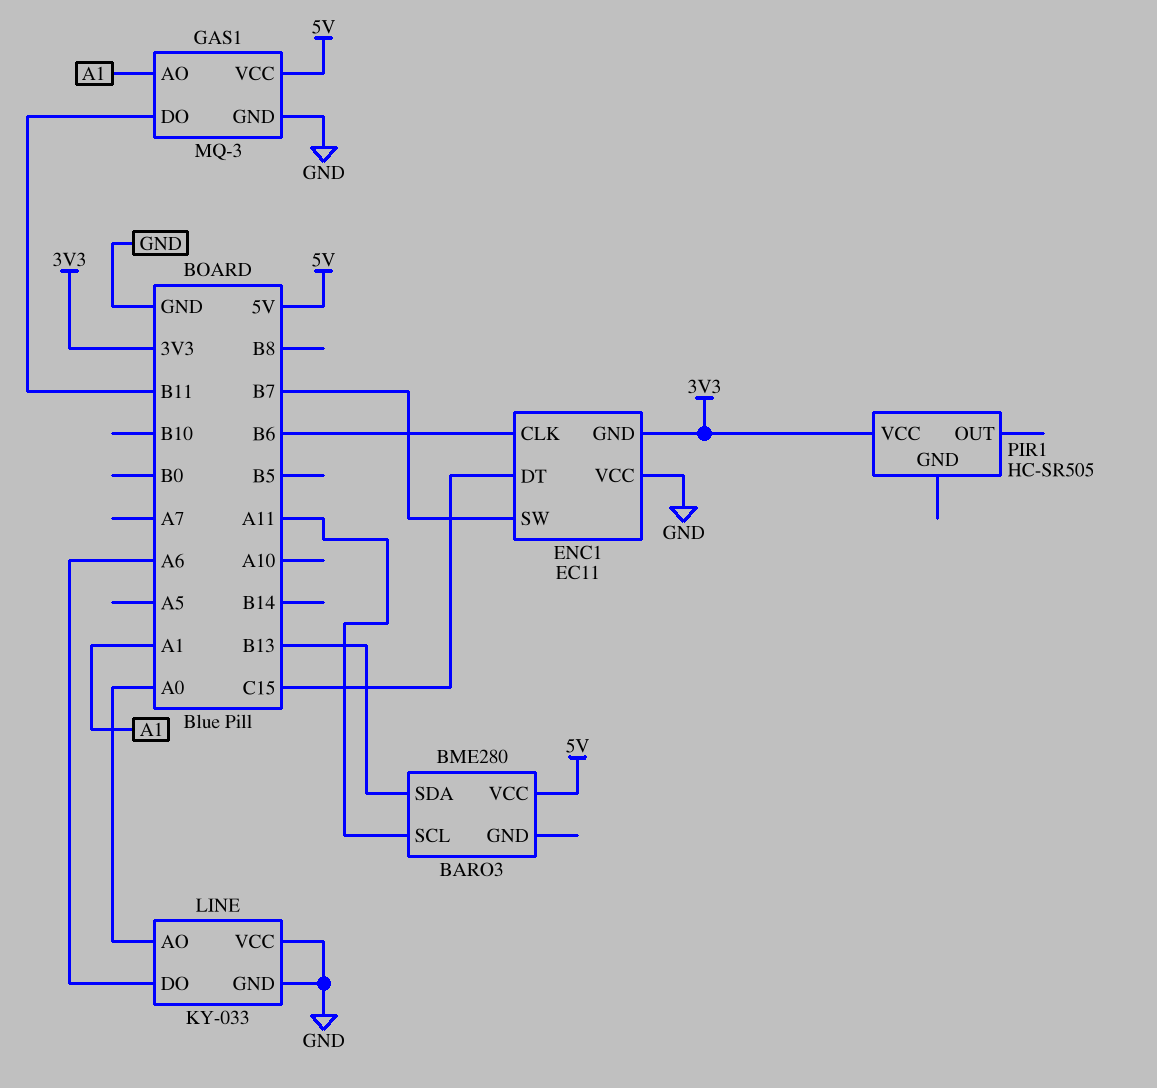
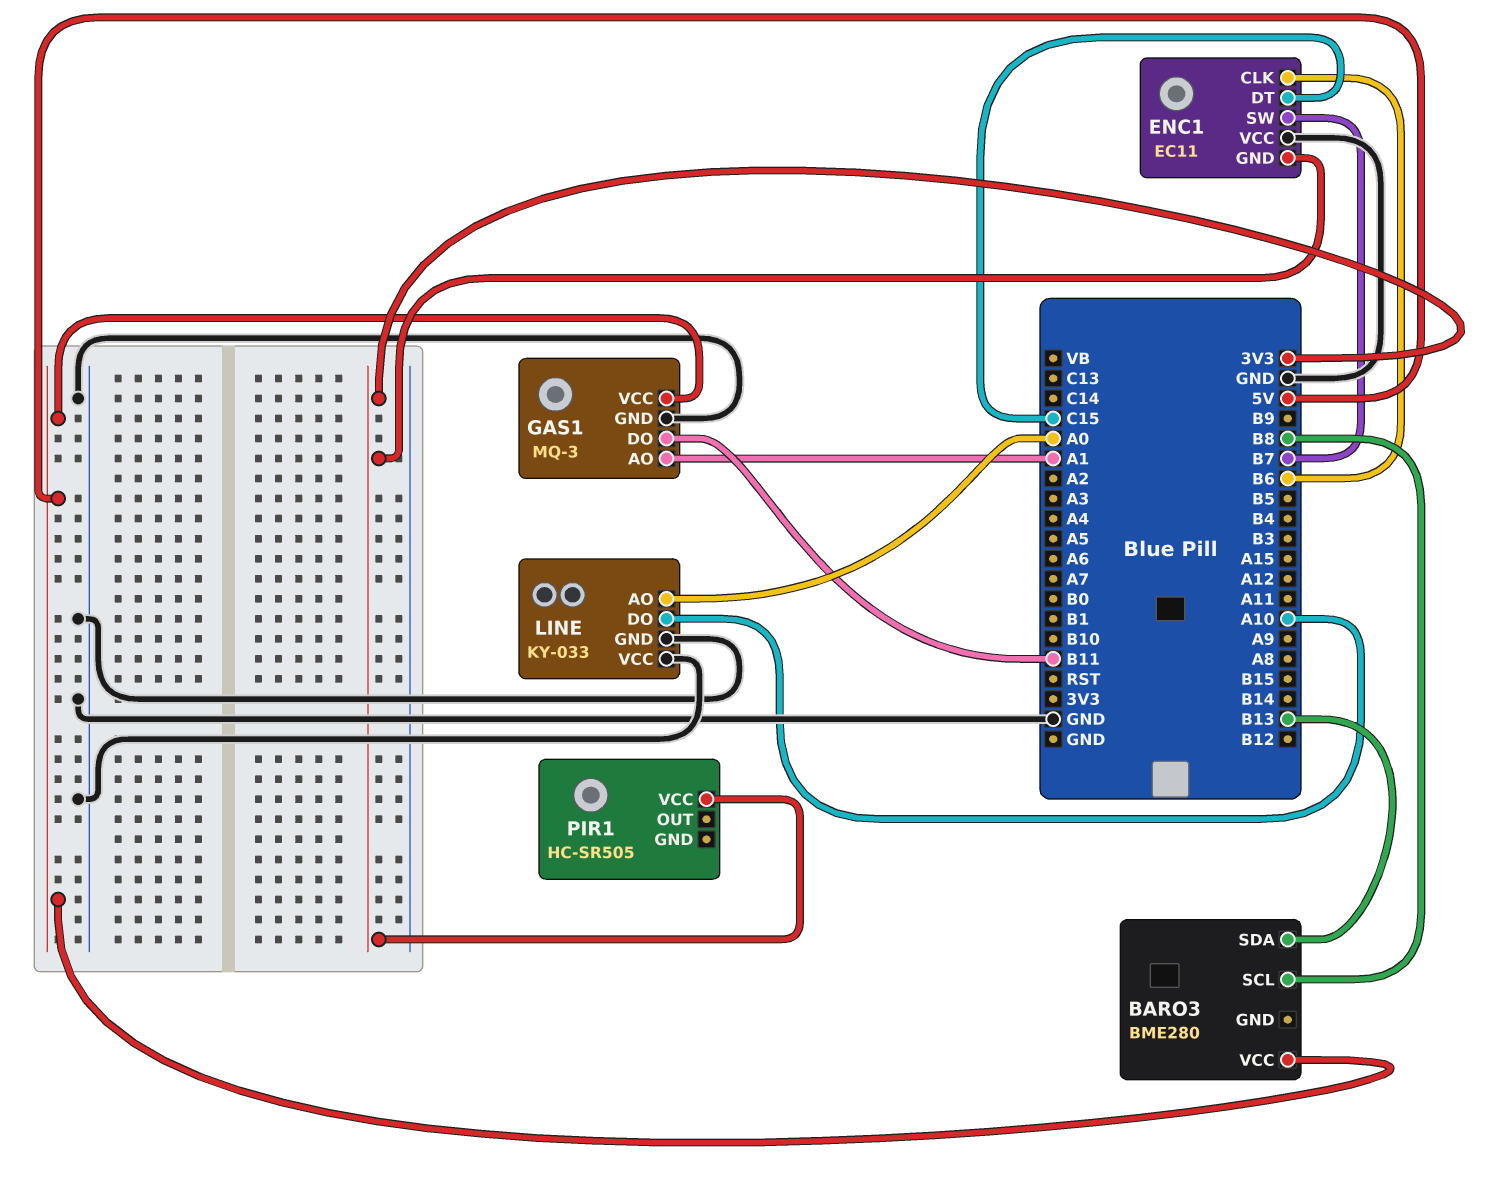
BARO3 pin SCL: A11 -> B8
LINE pin DO: A6 -> A10

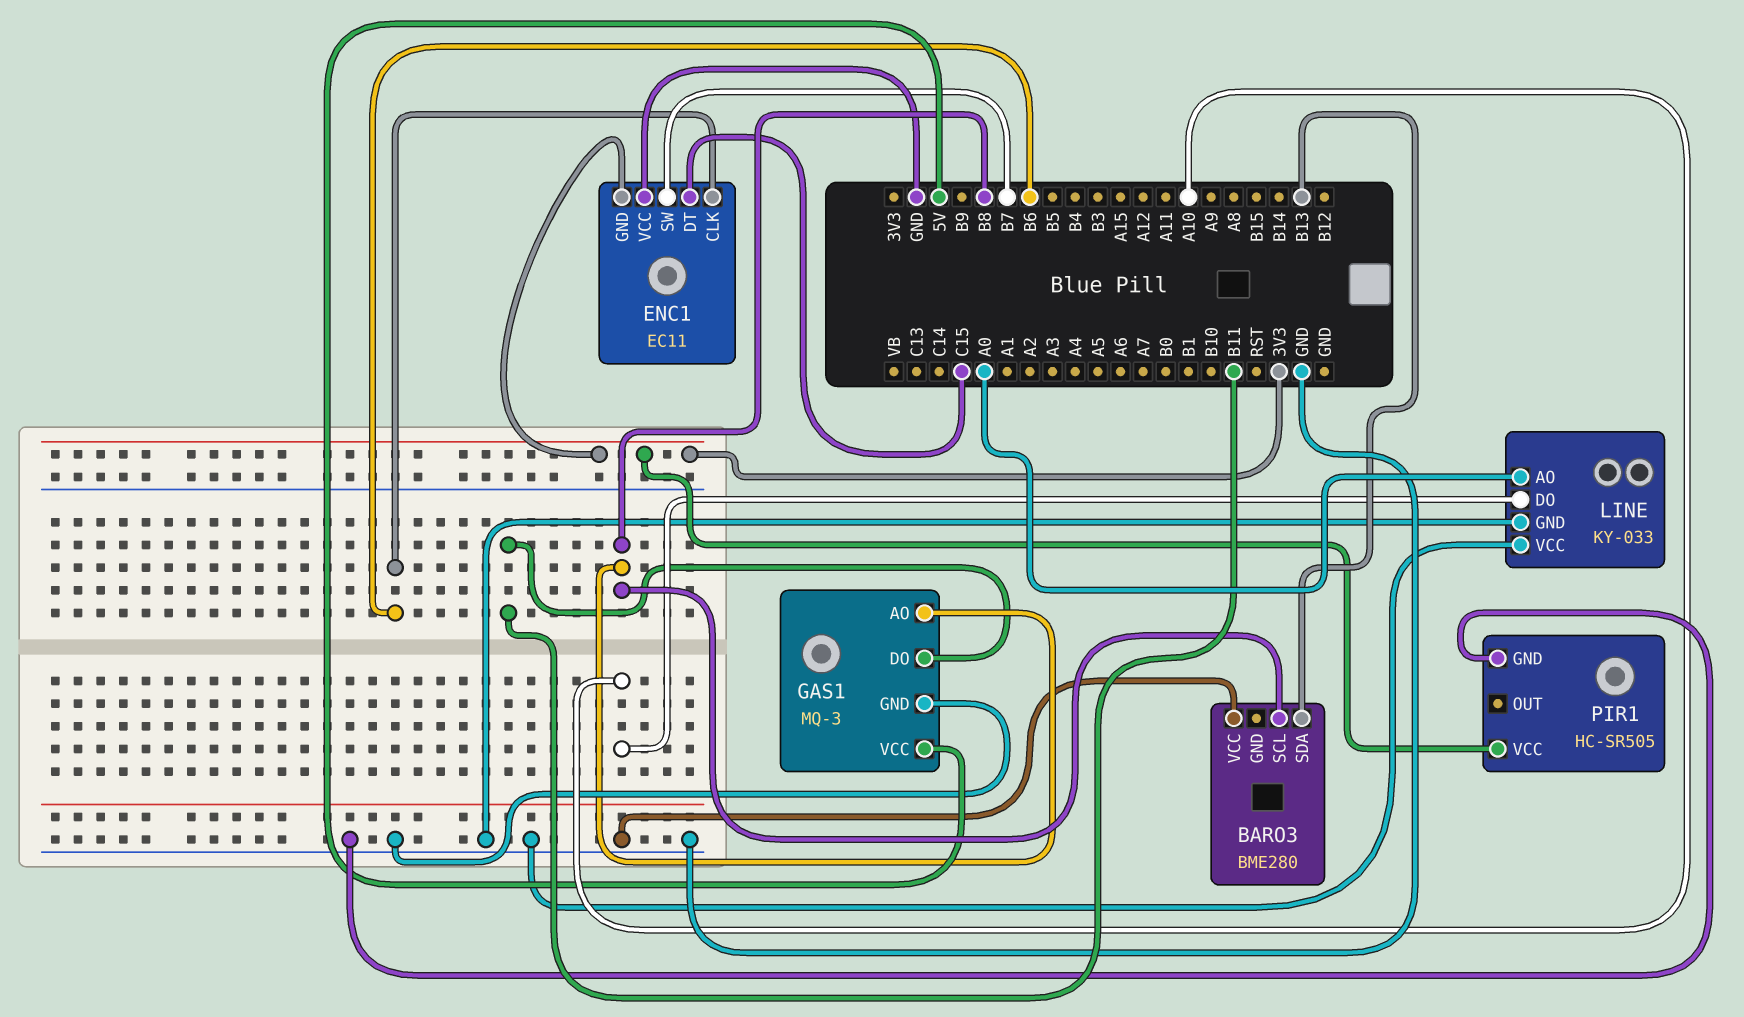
BARO3 pin VCC: 5V -> GND
GAS1 pin AO: A1 -> B8
PIR1 pin GND: none -> GND

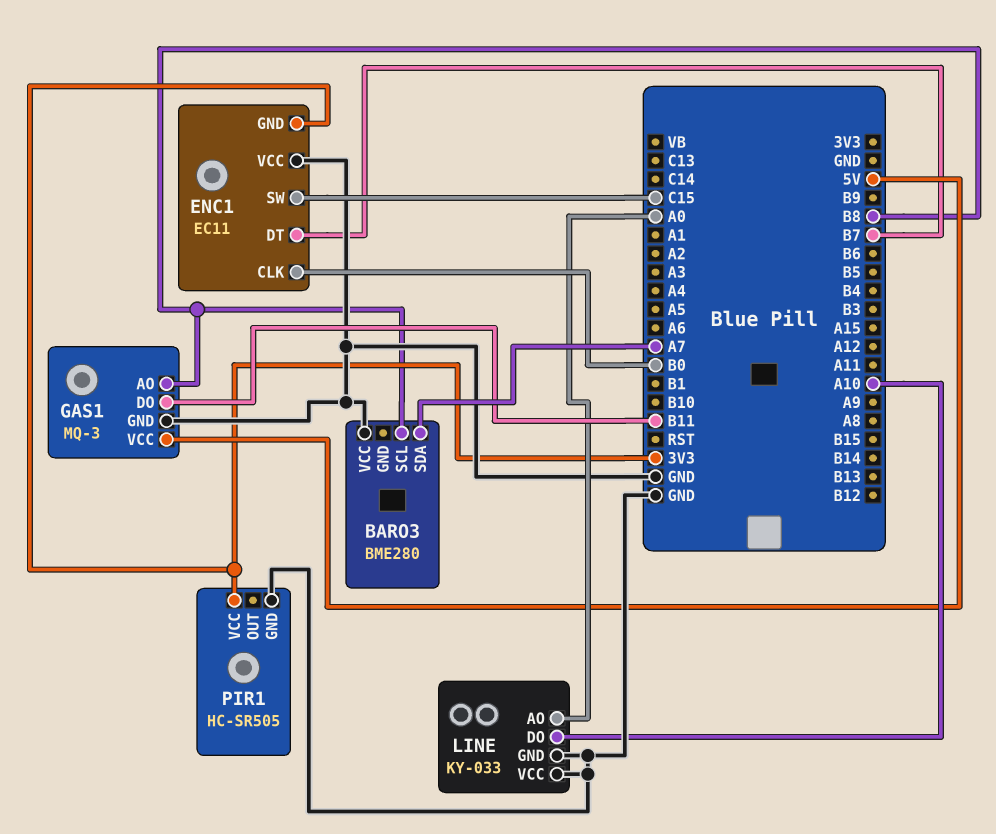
BARO3 pin SDA: B13 -> A7
ENC1 pin CLK: B6 -> B0
ENC1 pin DT: C15 -> B7
ENC1 pin SW: B7 -> C15

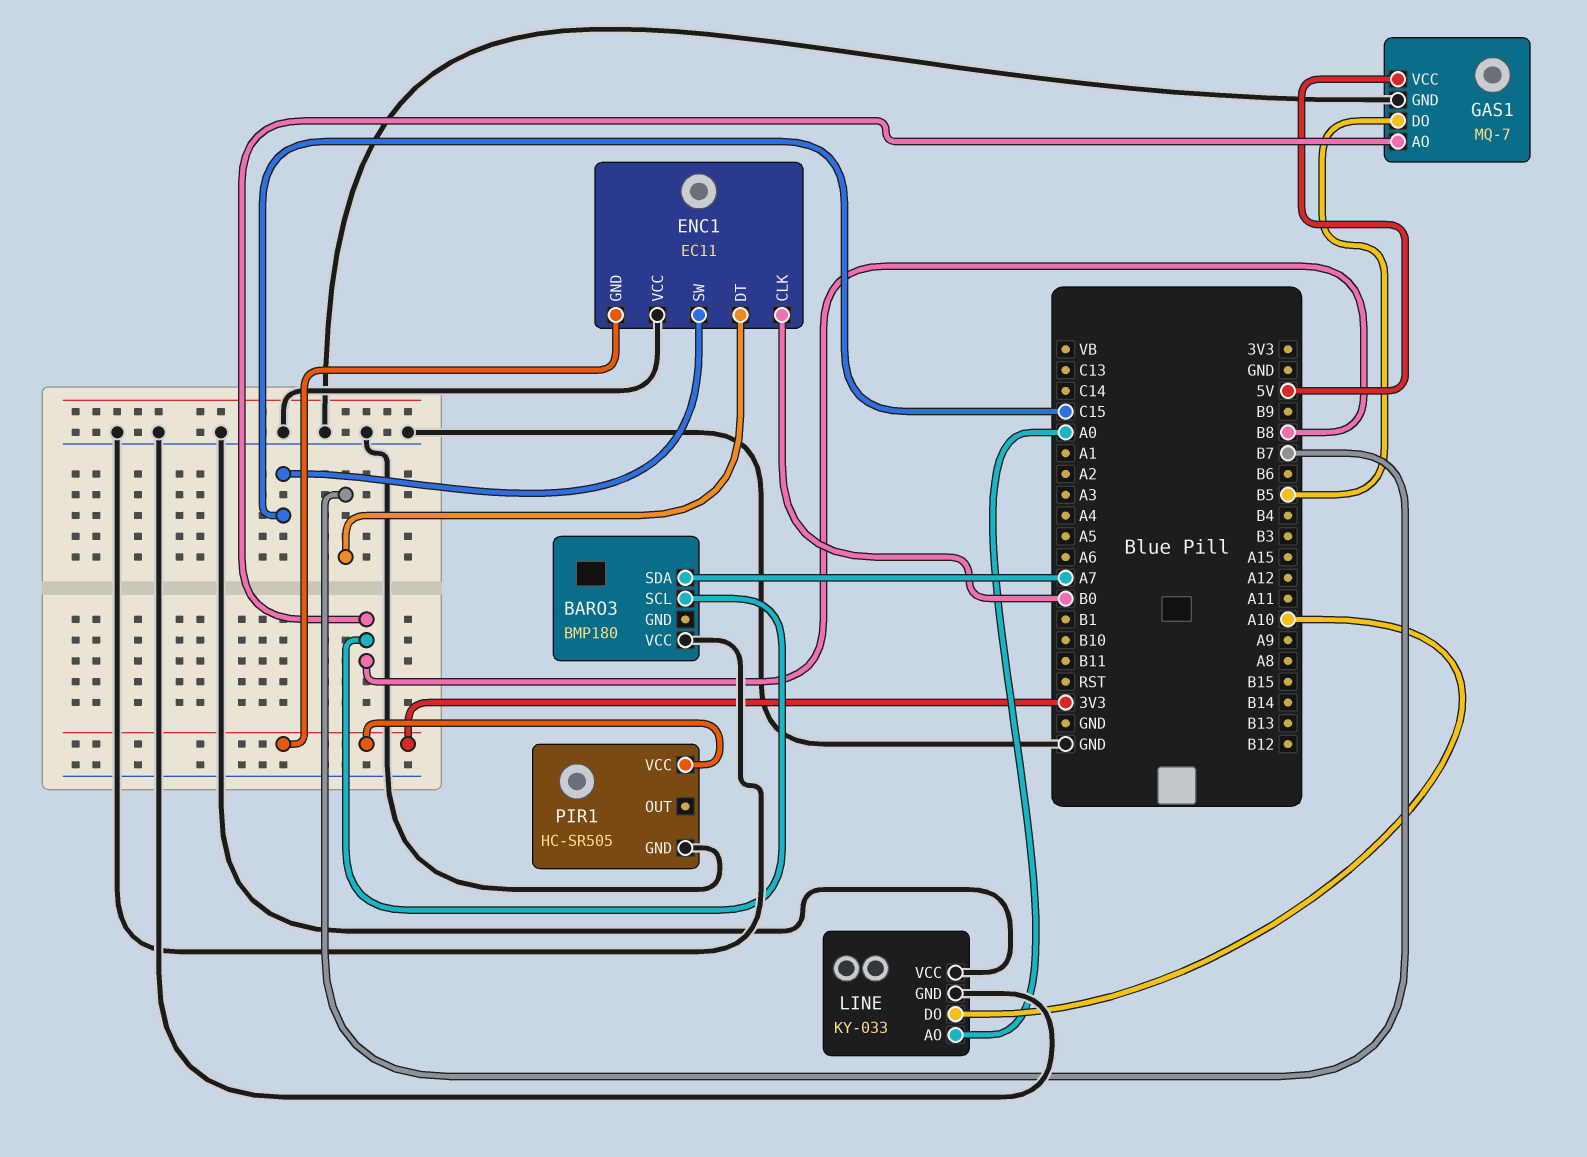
BARO3: BME280 -> BMP180
GAS1: MQ-3 -> MQ-7
GAS1 pin DO: B11 -> B5

